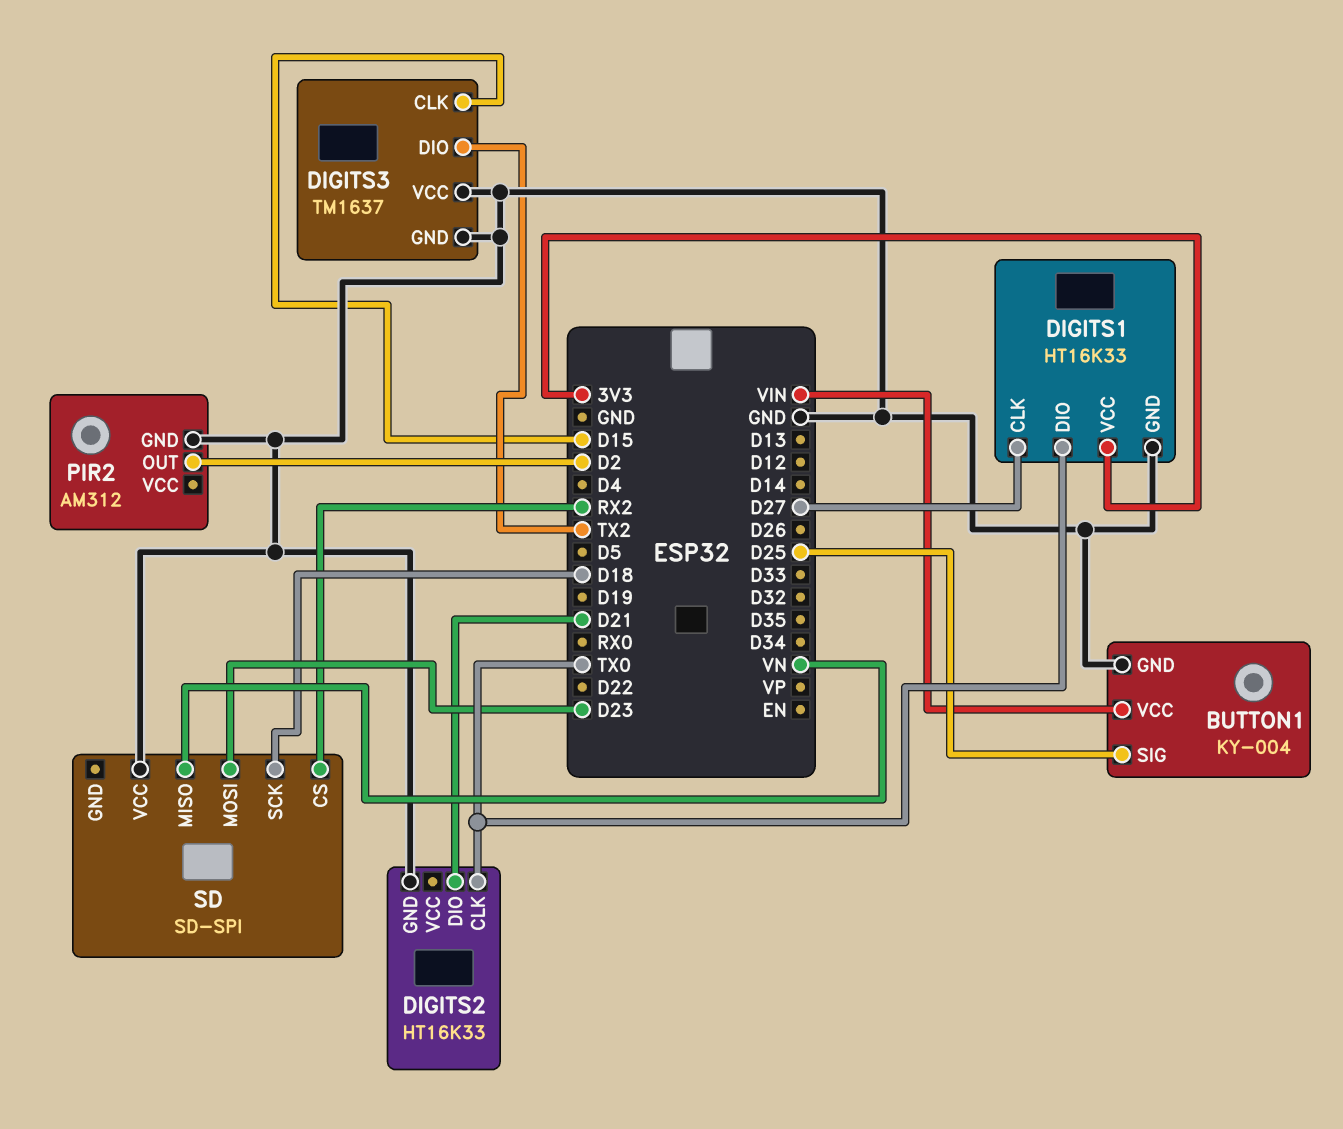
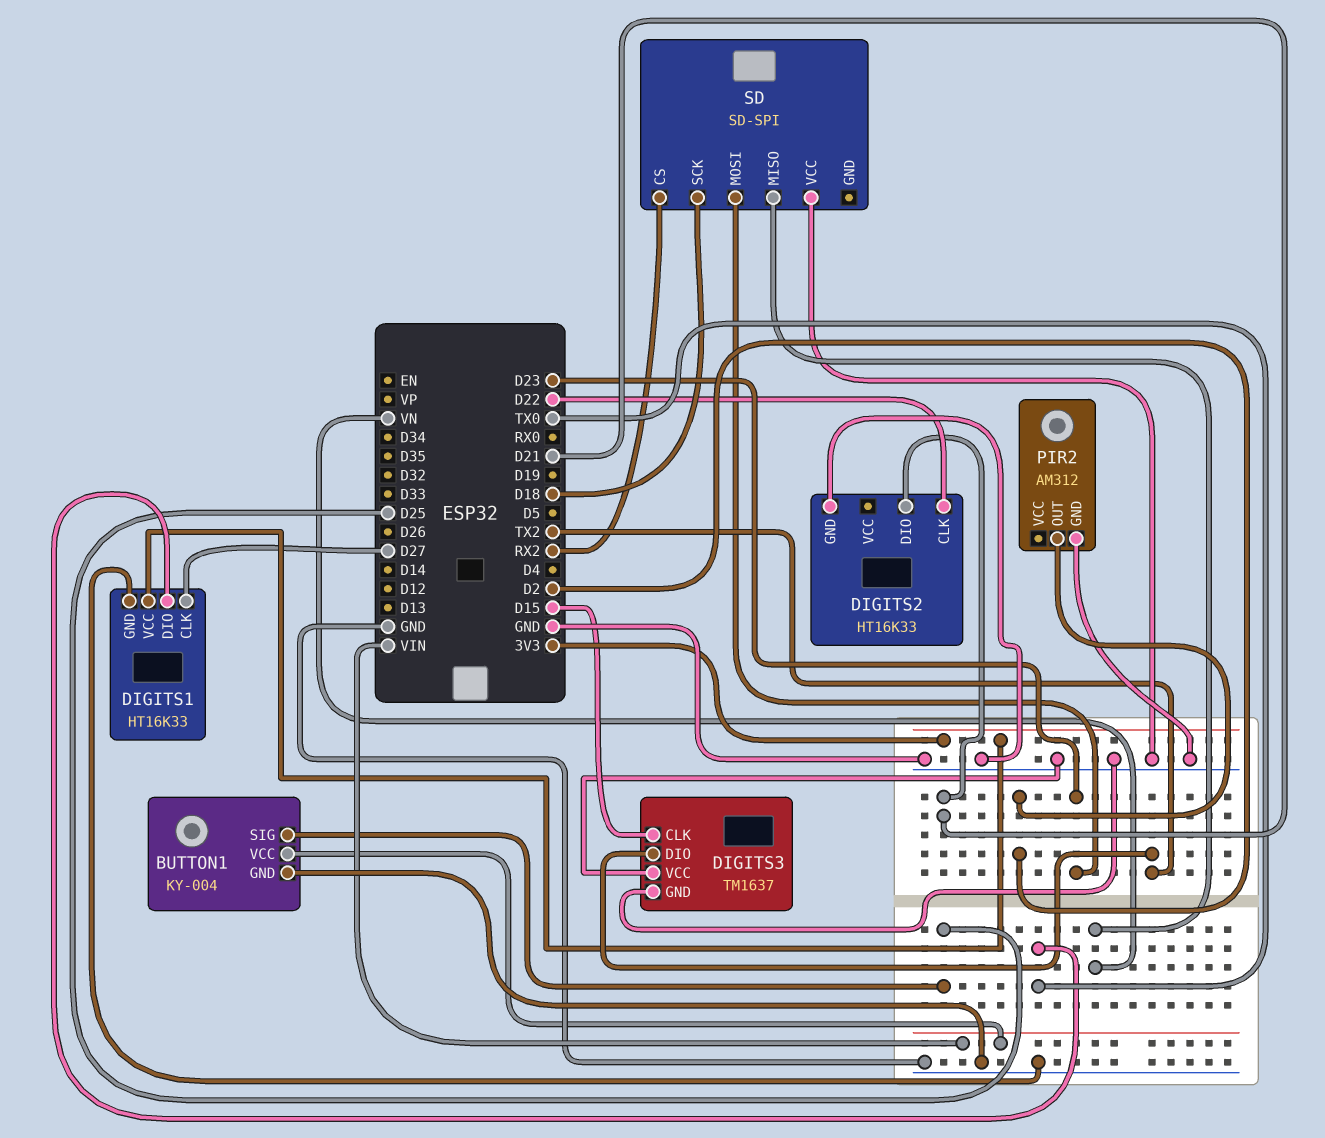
DIGITS2 pin CLK: TX0 -> D22

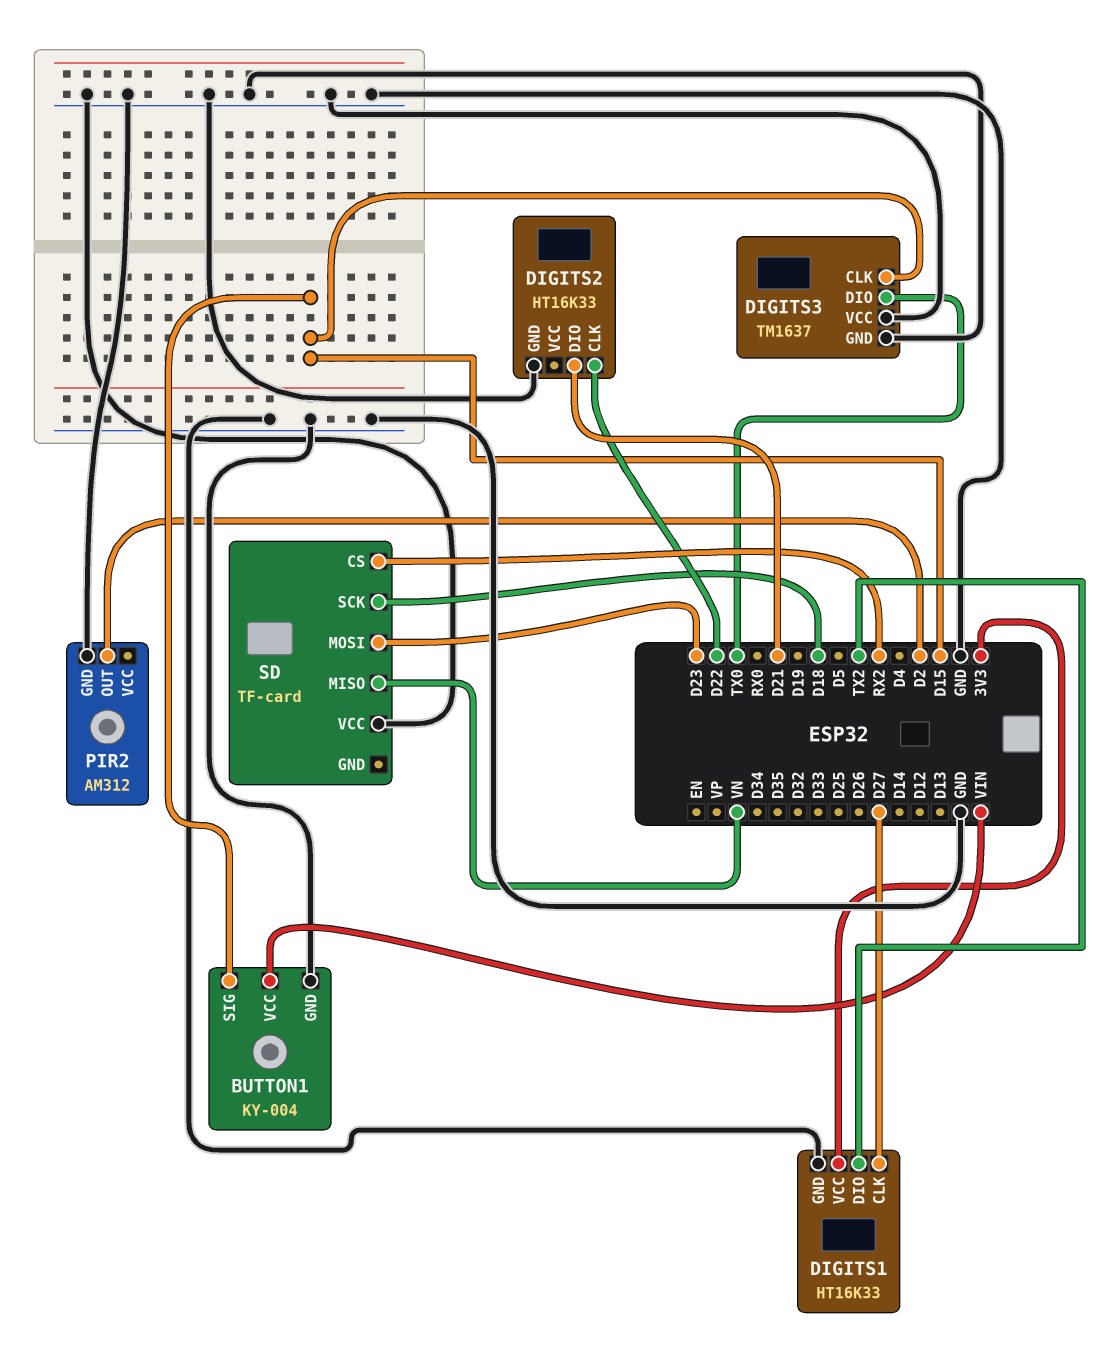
BUTTON1 pin SIG: D25 -> D15
DIGITS1 pin DIO: TX0 -> TX2
DIGITS3 pin DIO: TX2 -> TX0
SD: SD-SPI -> TF-card

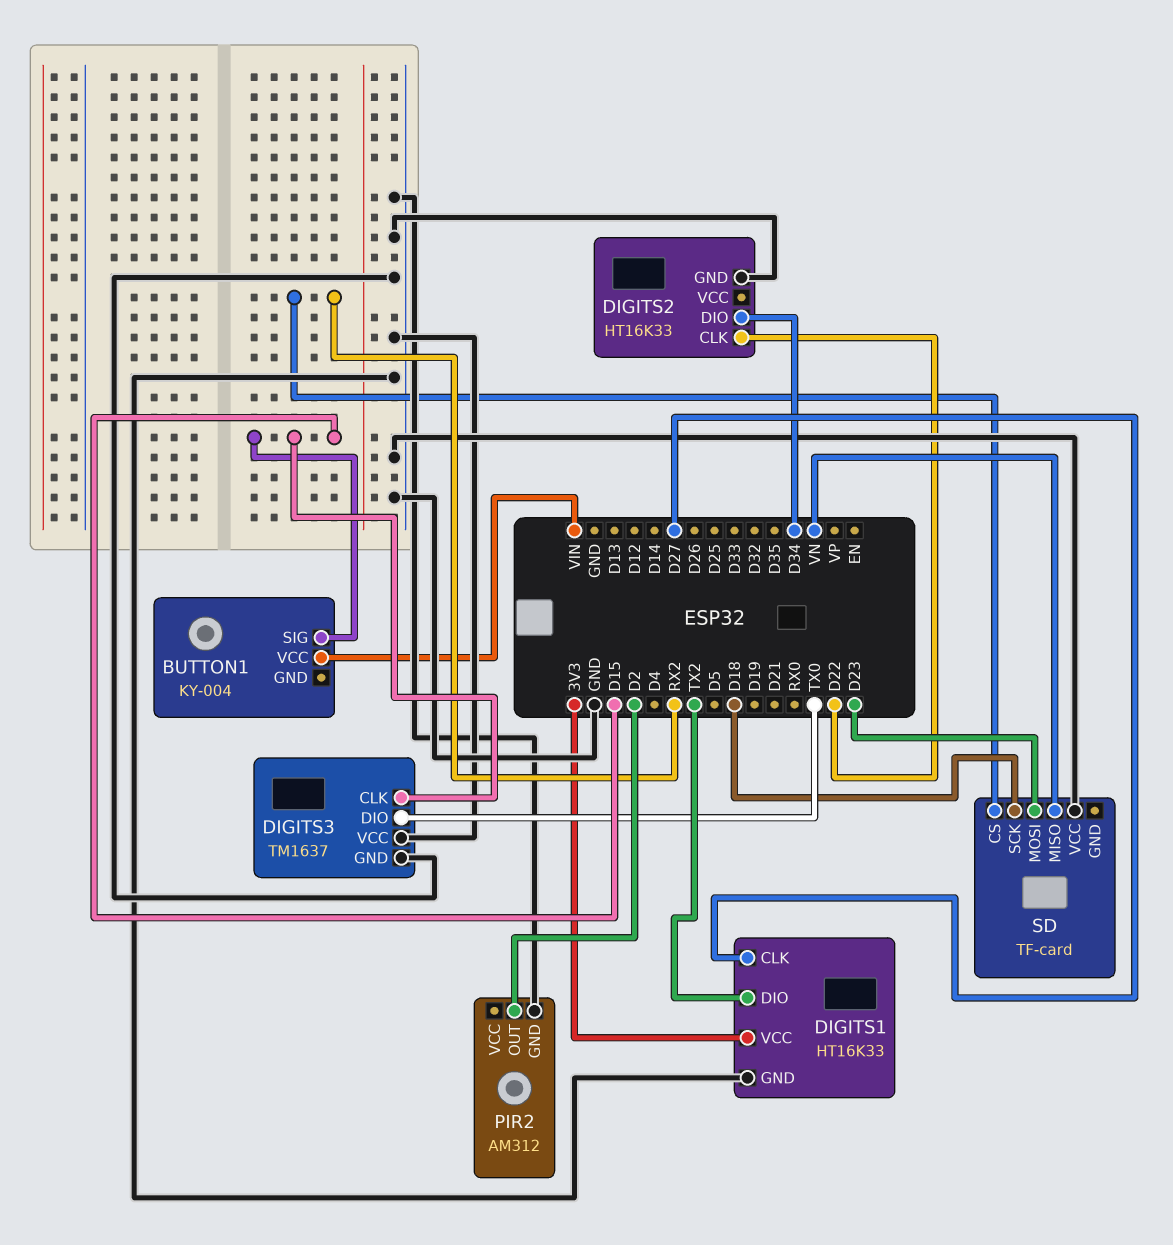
BUTTON1 pin GND: GND -> none
DIGITS2 pin DIO: D21 -> D34

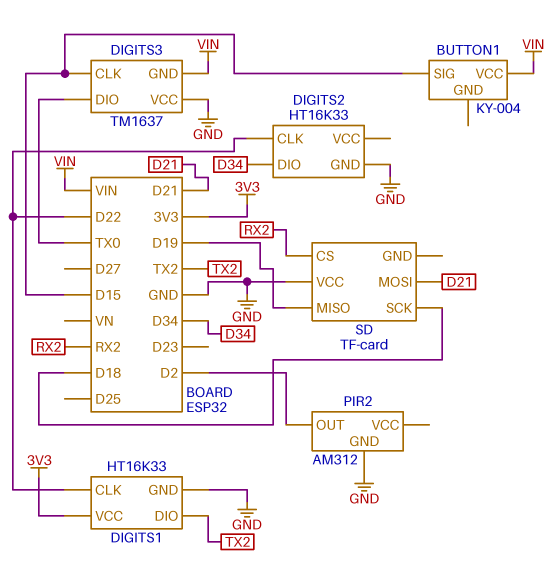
DIGITS1 pin CLK: D27 -> D22
DIGITS3 pin GND: GND -> VIN
SD pin MISO: VN -> D19
SD pin MOSI: D23 -> D21

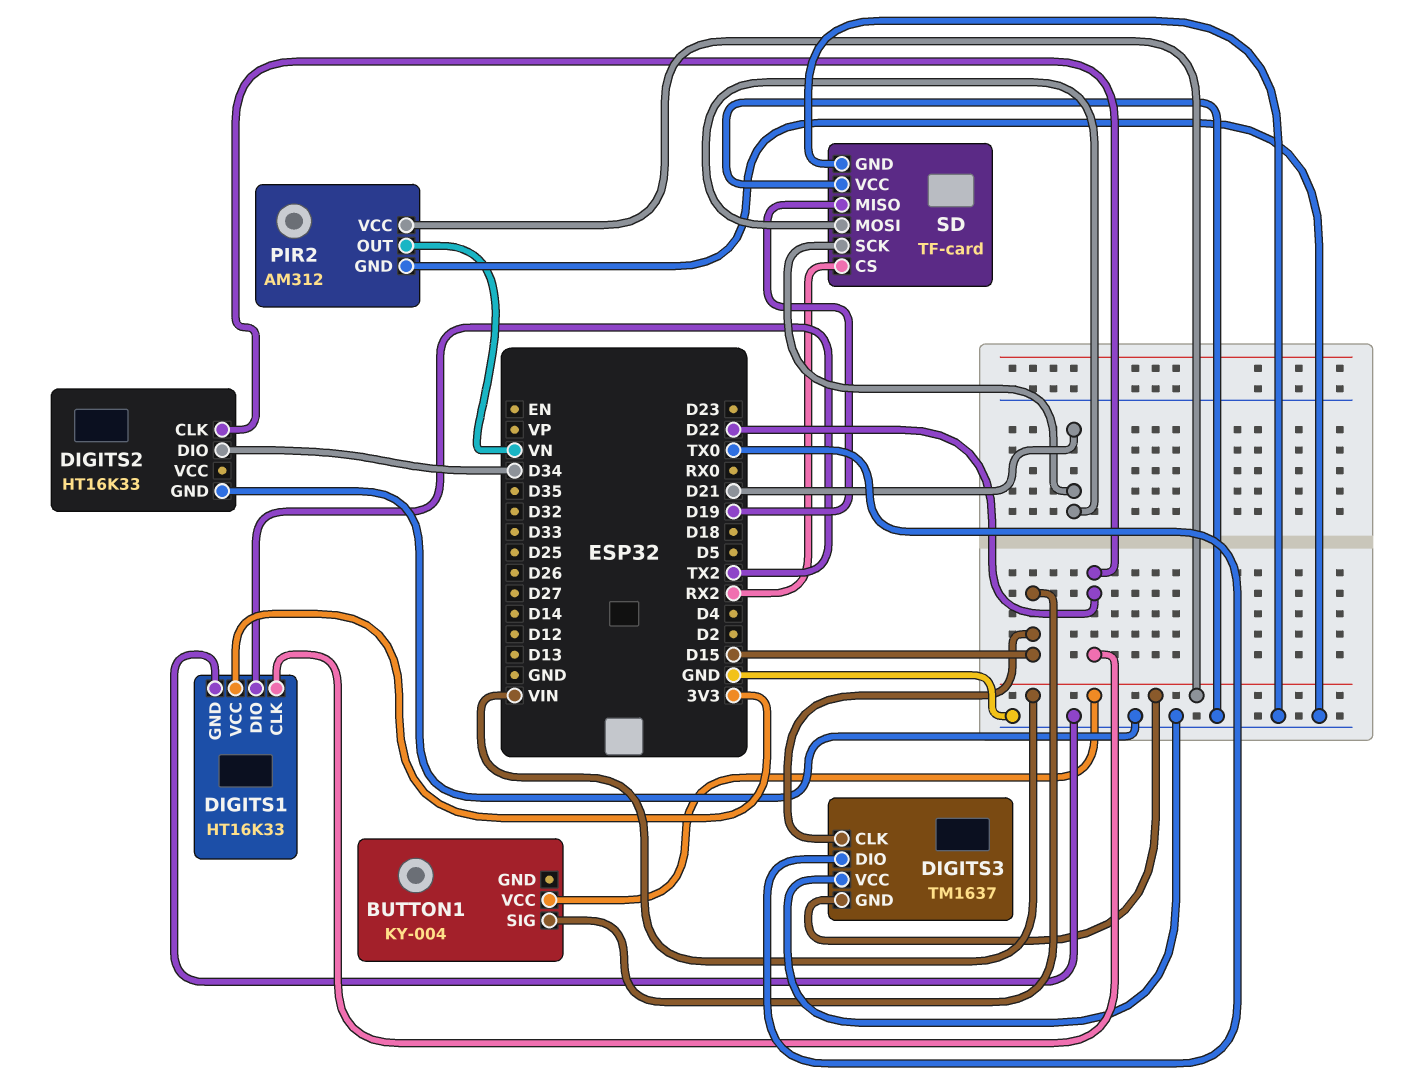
PIR2 pin OUT: D2 -> VN
PIR2 pin VCC: none -> VIN
SD pin GND: none -> GND
SD pin SCK: D18 -> D21

